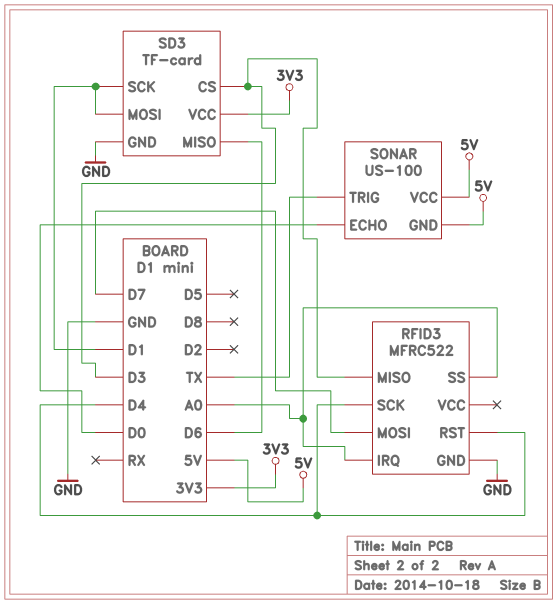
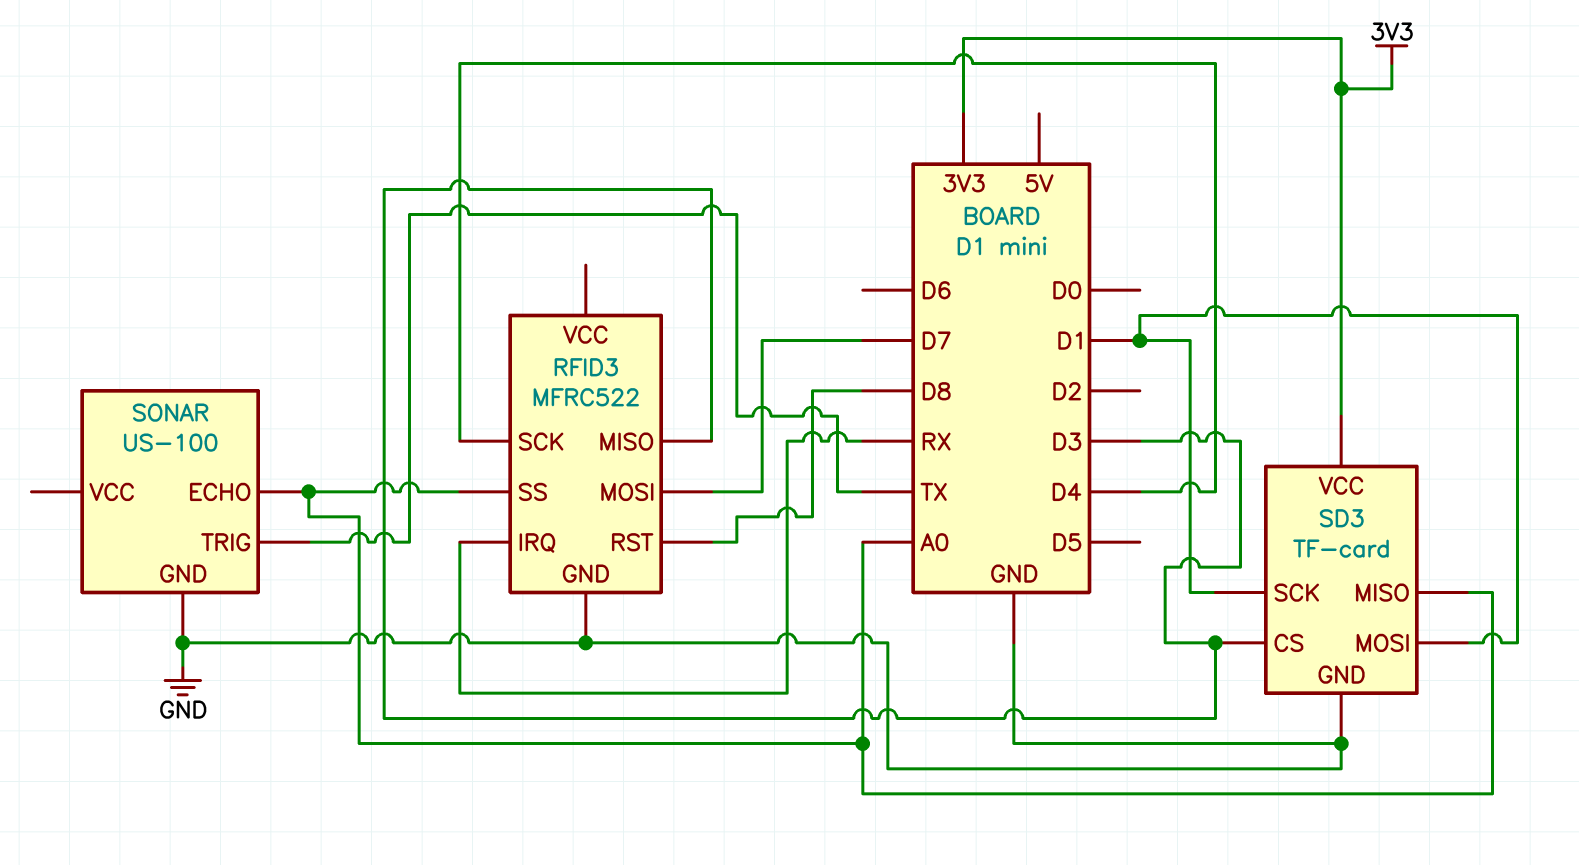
RFID3 pin IRQ: A0 -> RX
RFID3 pin RST: D4 -> D8
SD3 pin MISO: D6 -> A0
SONAR pin ECHO: D0 -> A0
SONAR pin GND: 5V -> GND
SONAR pin VCC: 5V -> none

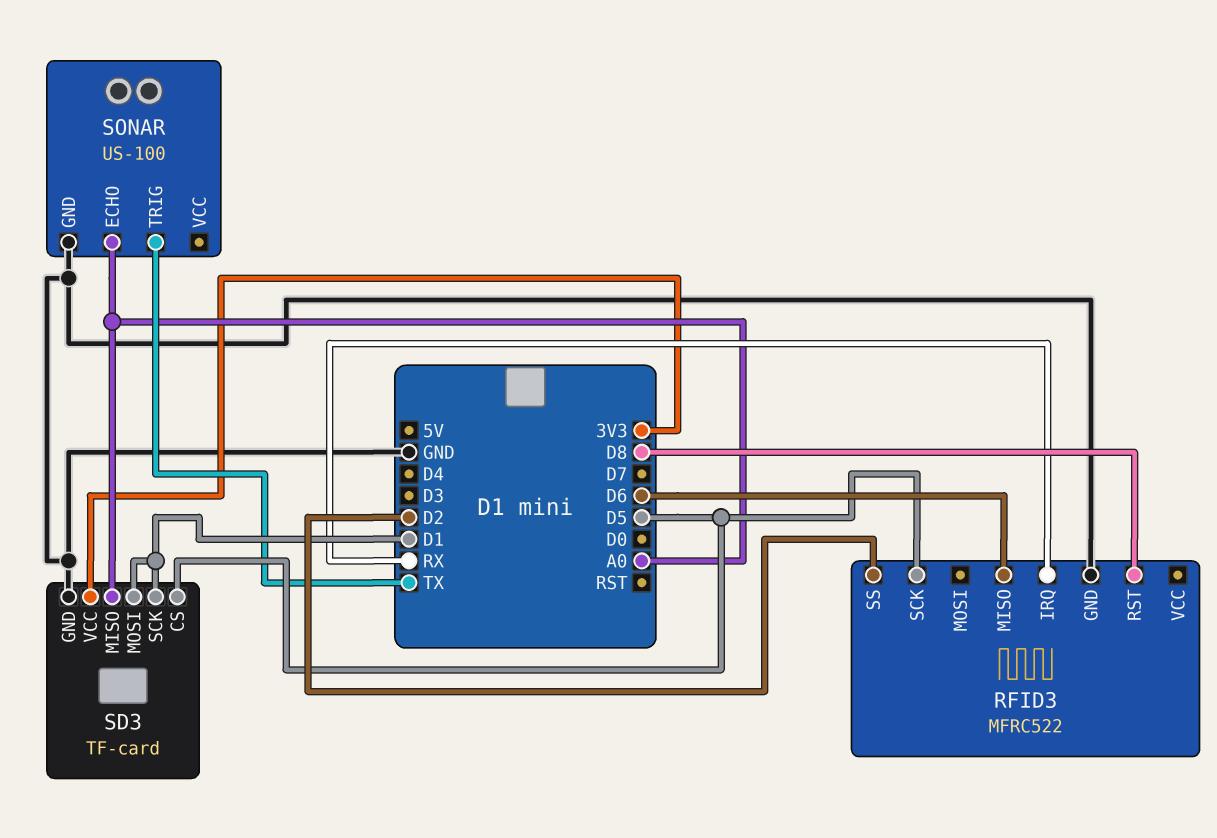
RFID3 pin MISO: D3 -> D6
RFID3 pin MOSI: D7 -> none
RFID3 pin SCK: D4 -> D5
RFID3 pin SS: A0 -> D2
SD3 pin CS: D3 -> D5

